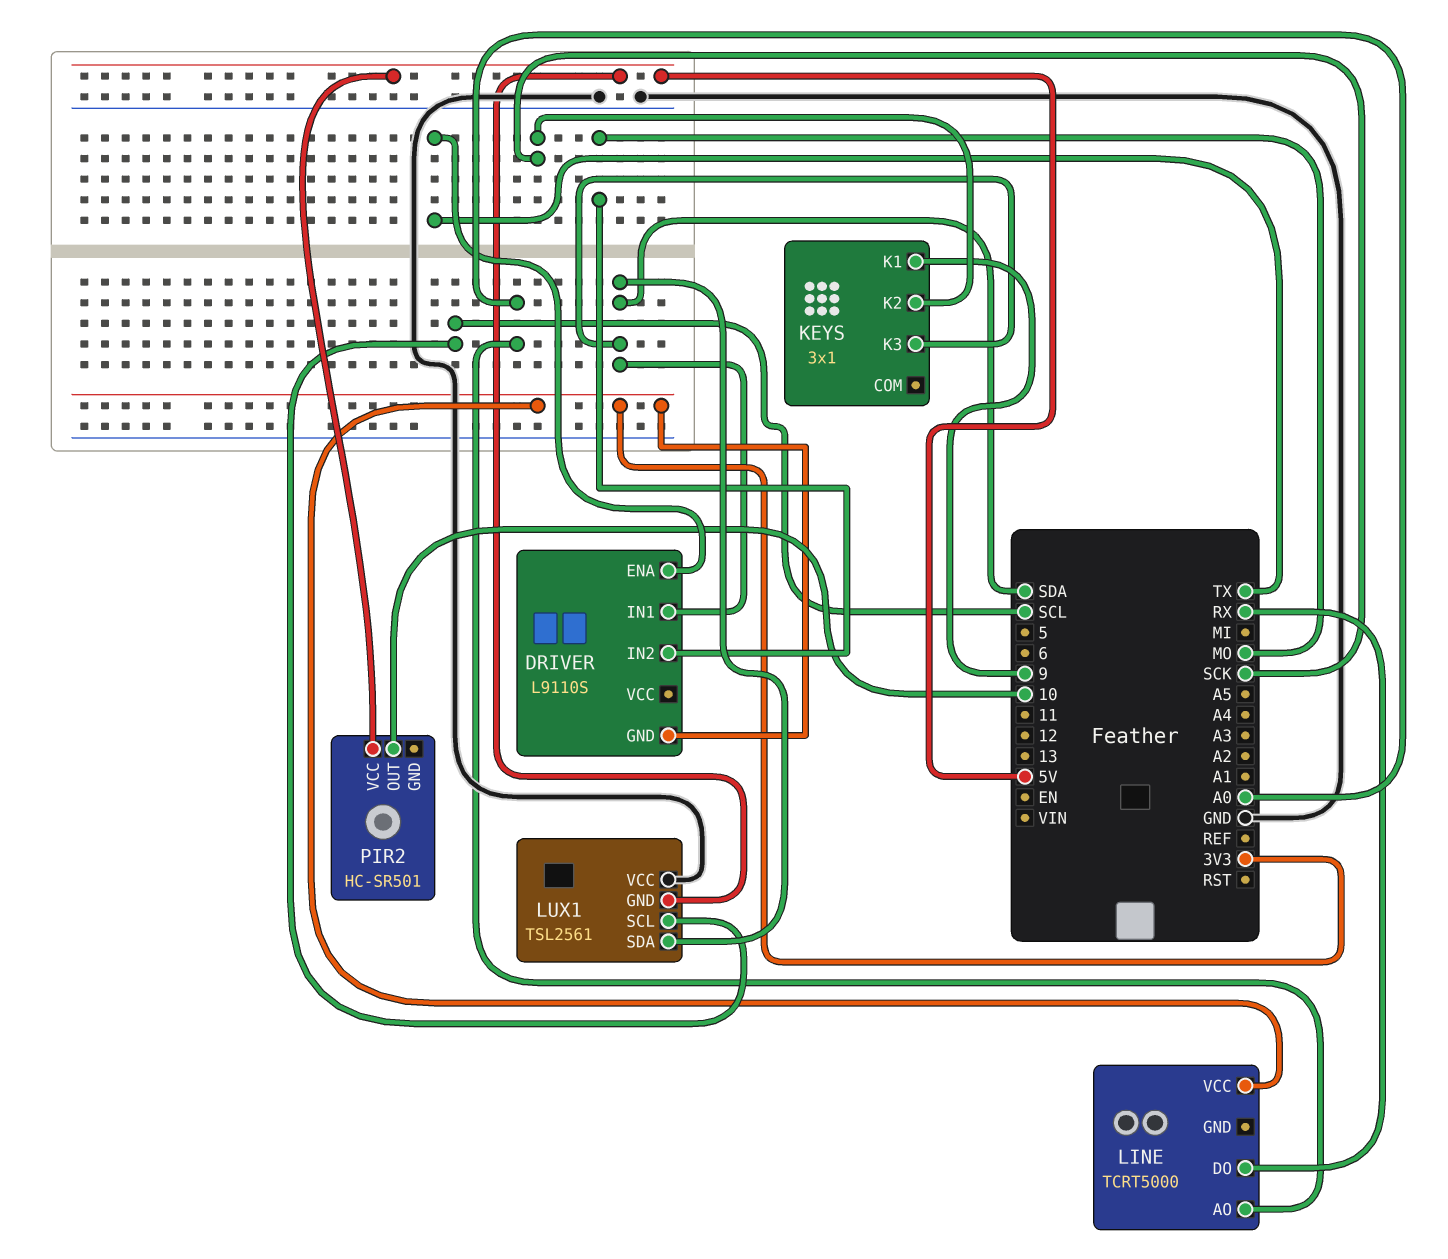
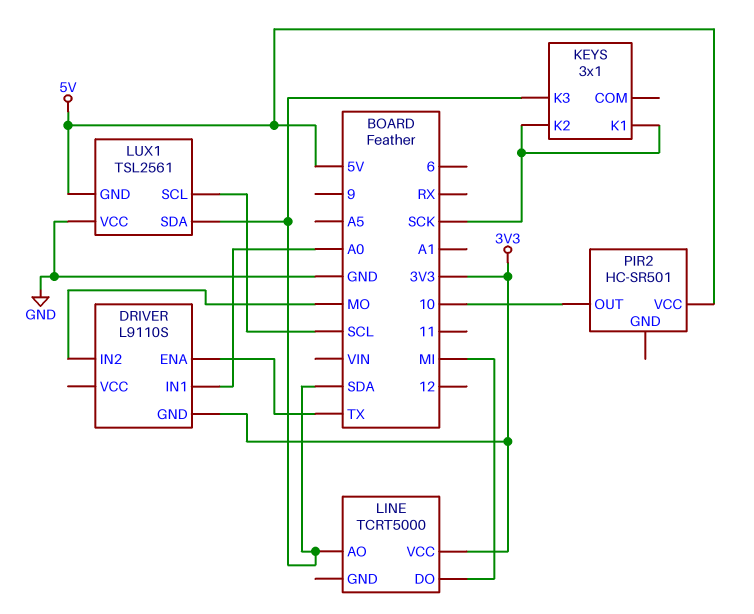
DRIVER pin IN1: SDA -> A0
KEYS pin K1: 9 -> SCK
LINE pin AO: A0 -> SDA
LINE pin DO: RX -> MI

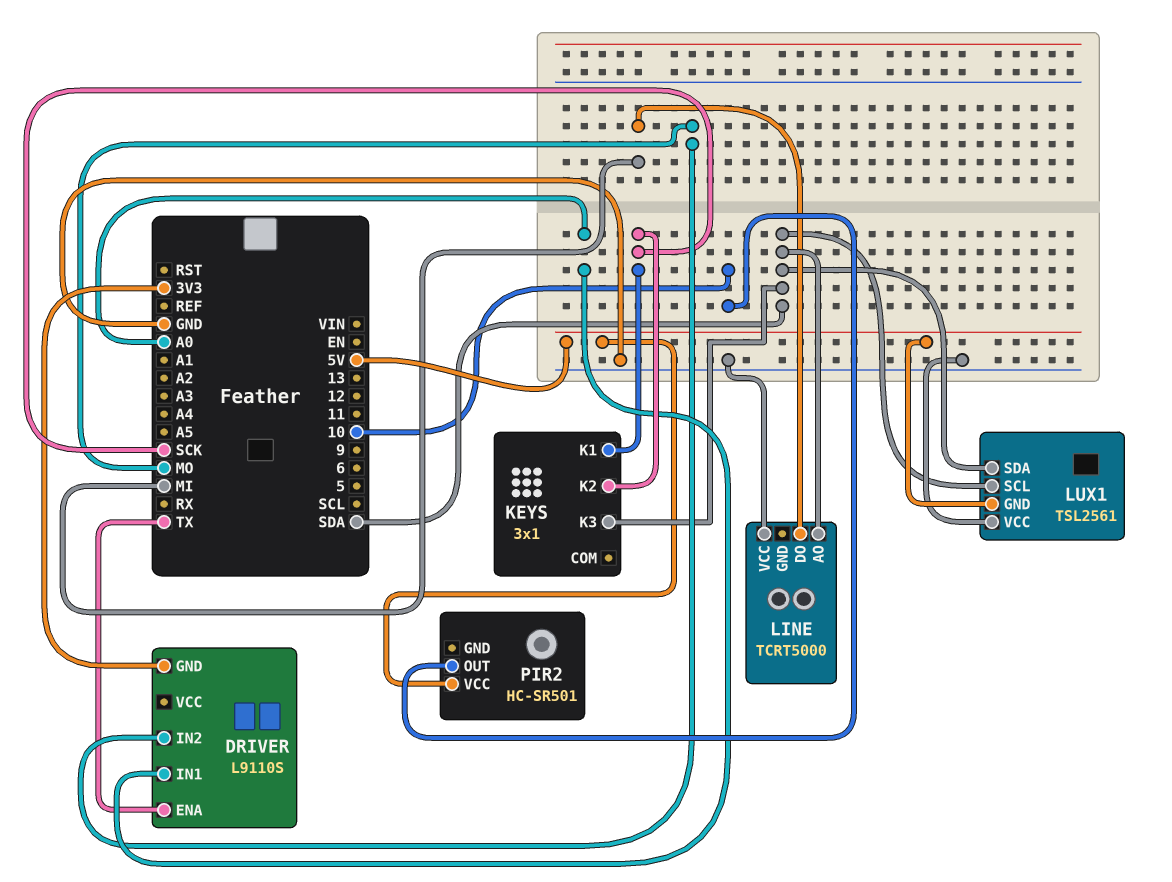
LINE pin VCC: 3V3 -> GND
LUX1 pin SCL: SCL -> SDA

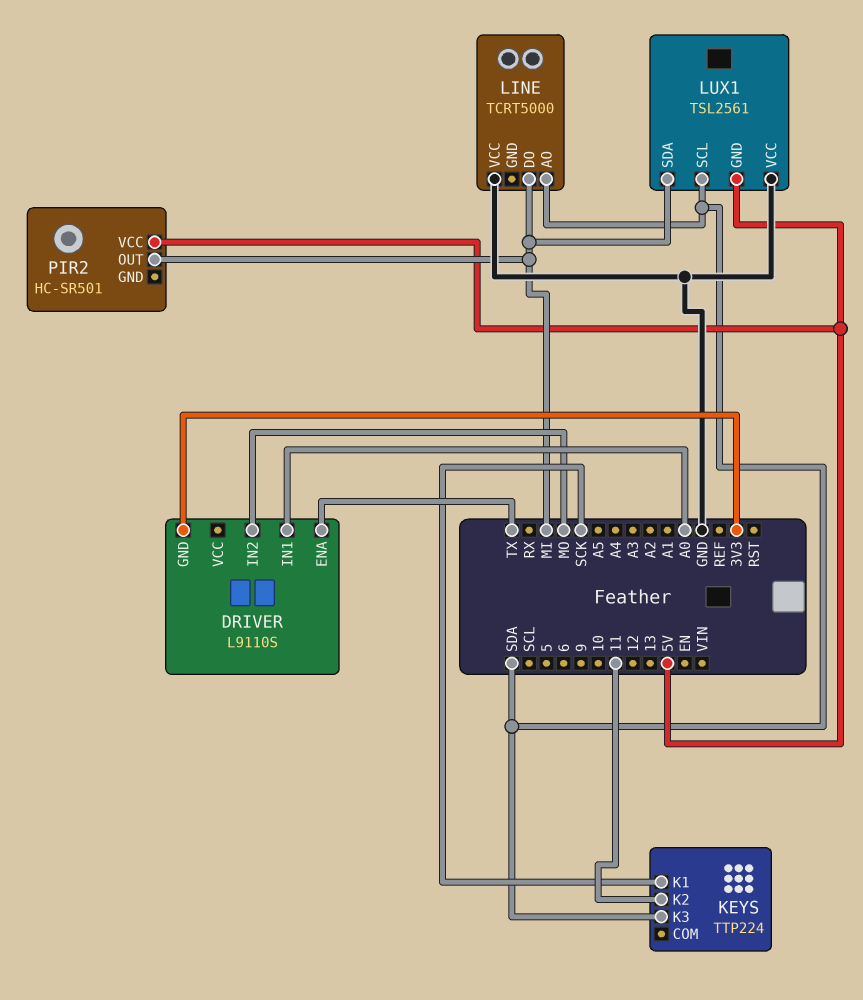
KEYS: 3x1 -> TTP224
KEYS pin K2: SCK -> 11
LUX1 pin SDA: SDA -> MI
PIR2 pin OUT: 10 -> MI

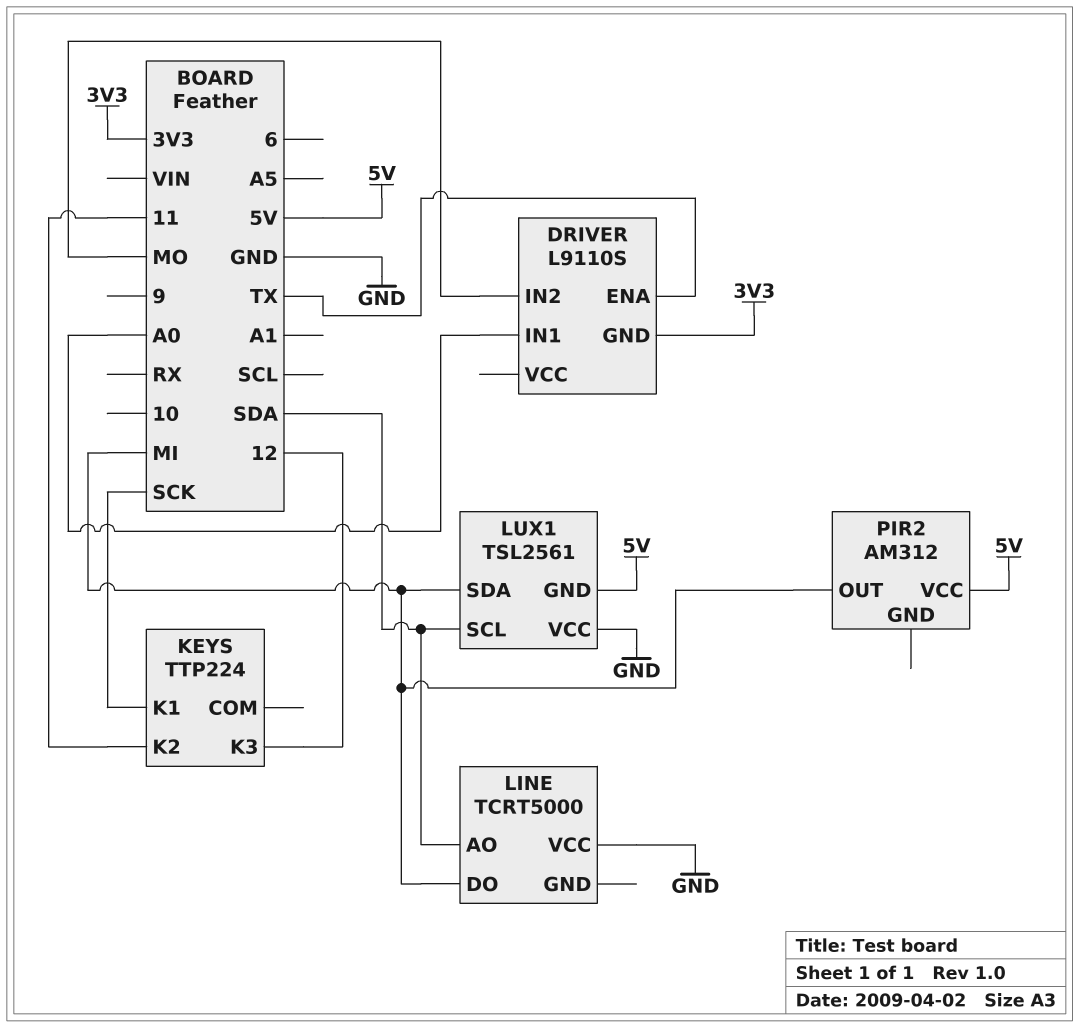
KEYS pin K3: SDA -> 12
PIR2: HC-SR501 -> AM312

